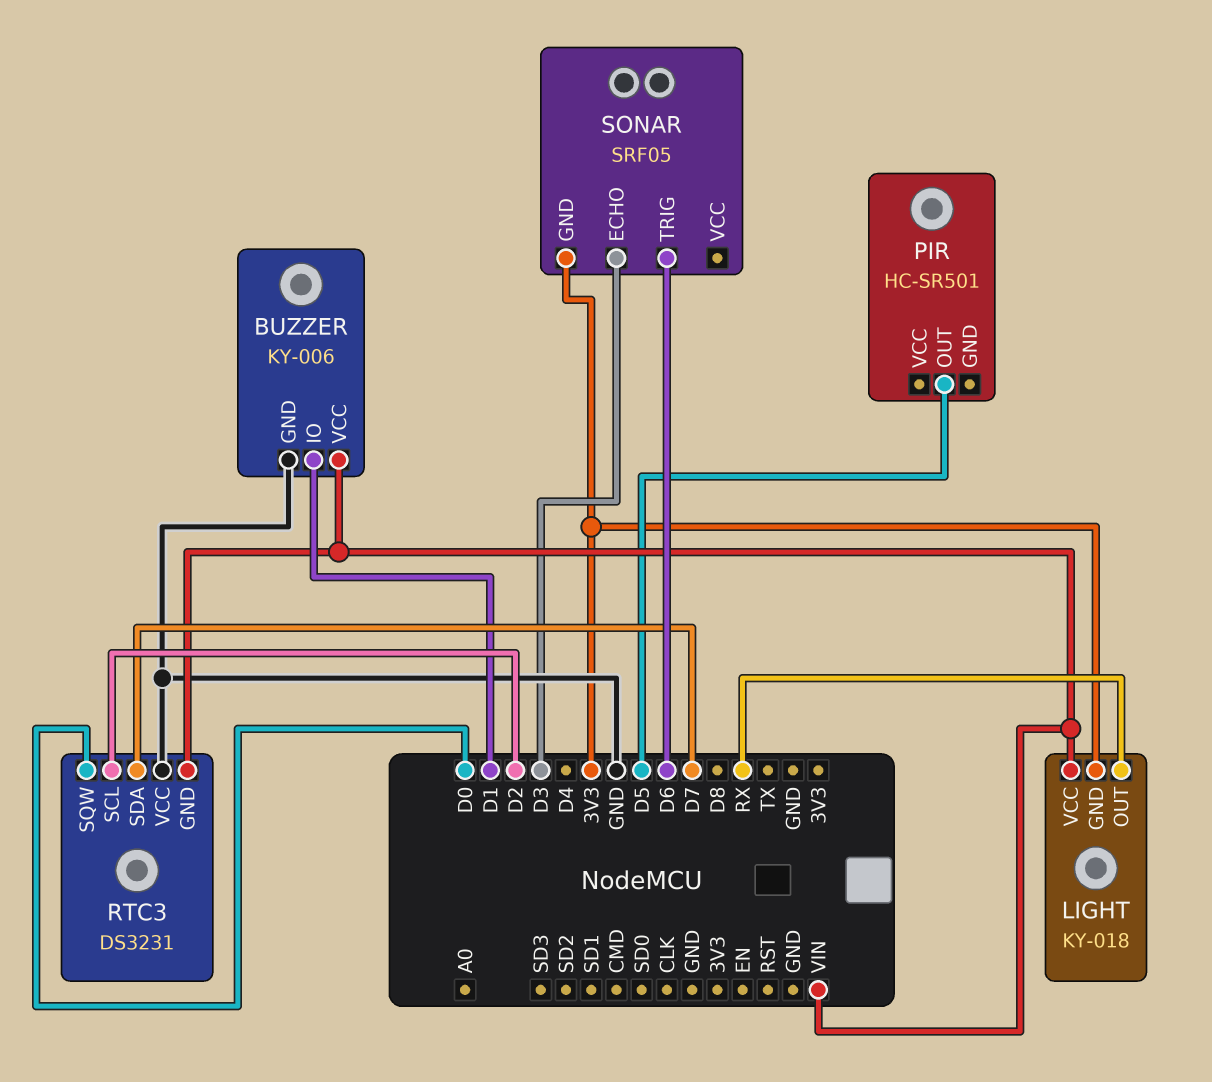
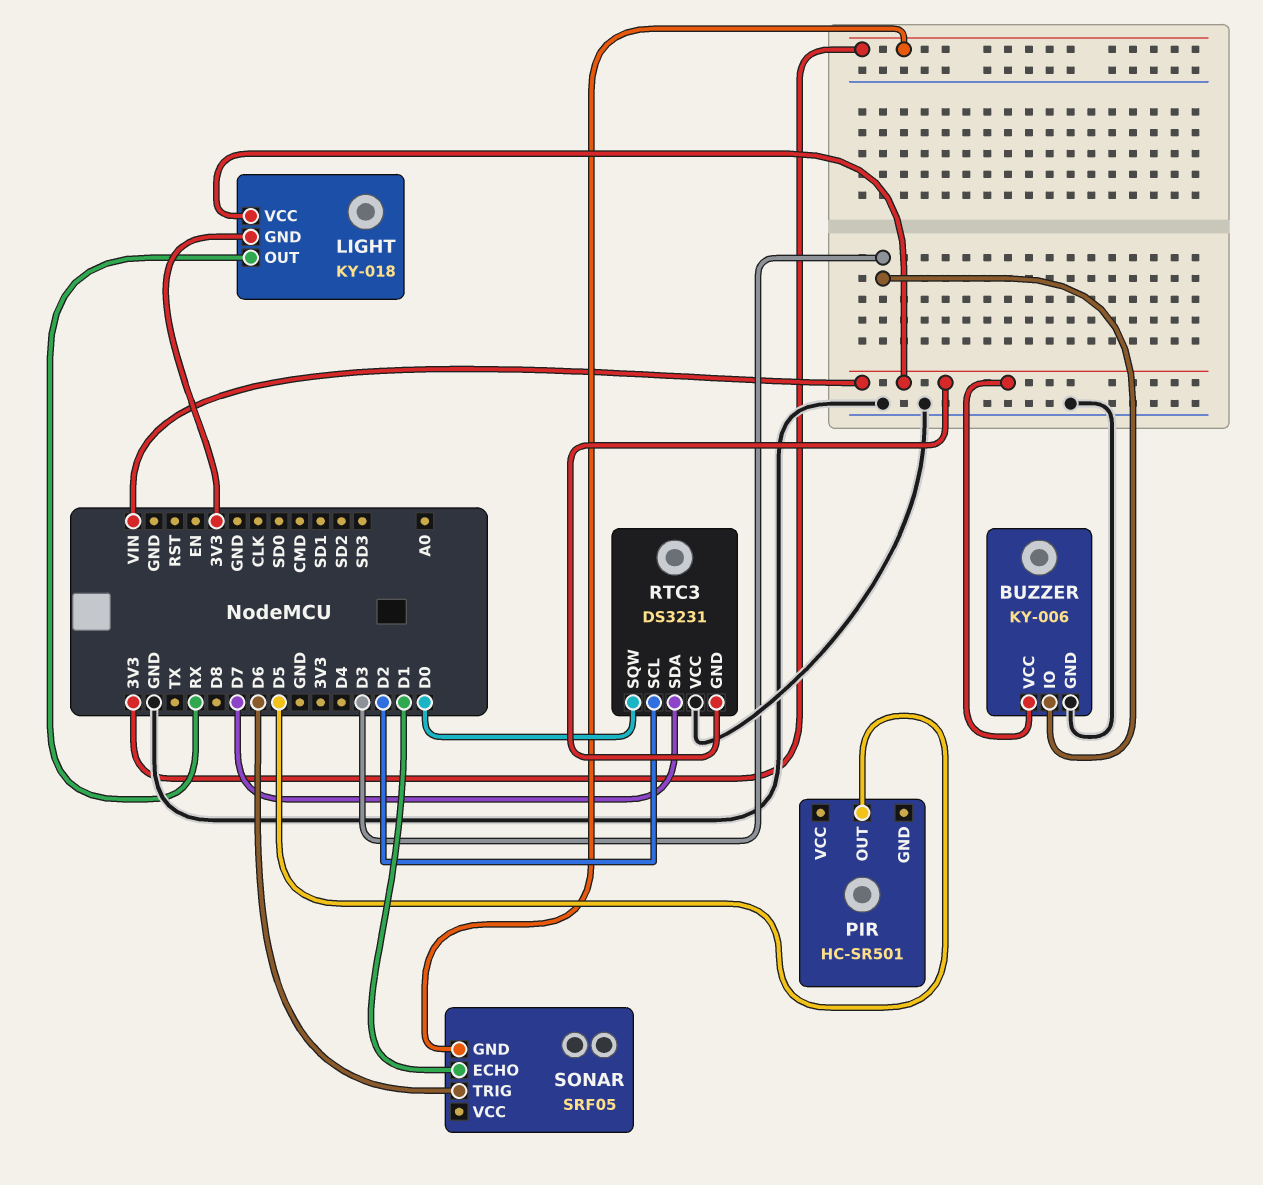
BUZZER pin IO: D1 -> D3
SONAR pin ECHO: D3 -> D1

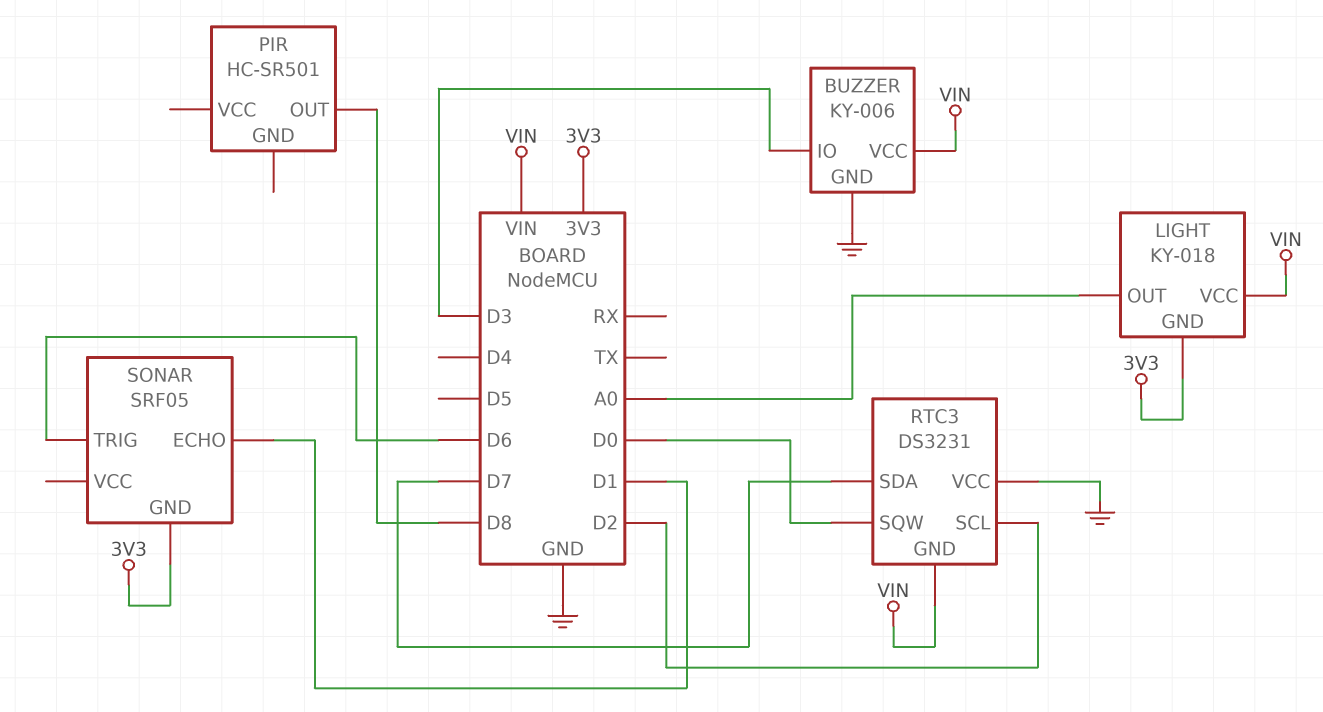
LIGHT pin OUT: RX -> A0
PIR pin OUT: D5 -> D8

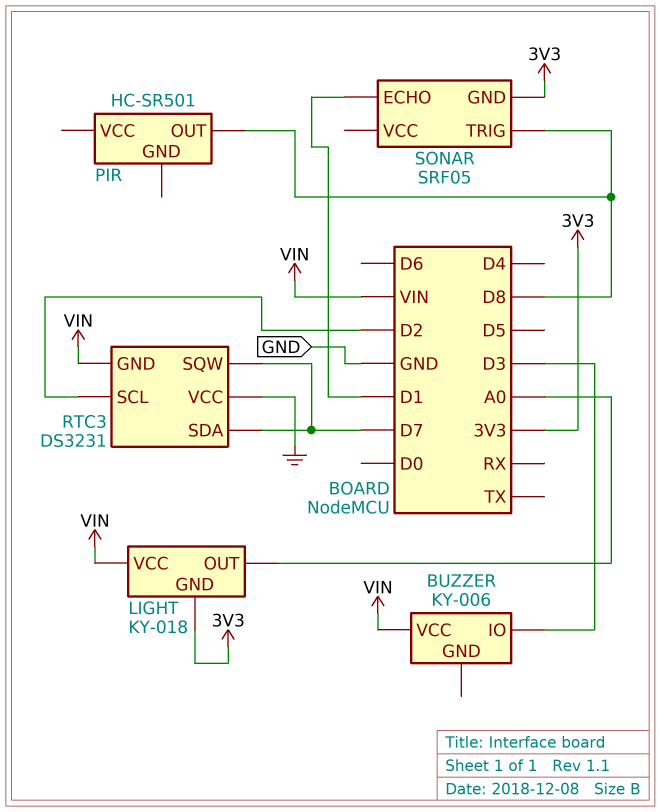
BUZZER pin GND: GND -> none
RTC3 pin SQW: D0 -> D7
SONAR pin TRIG: D6 -> D8

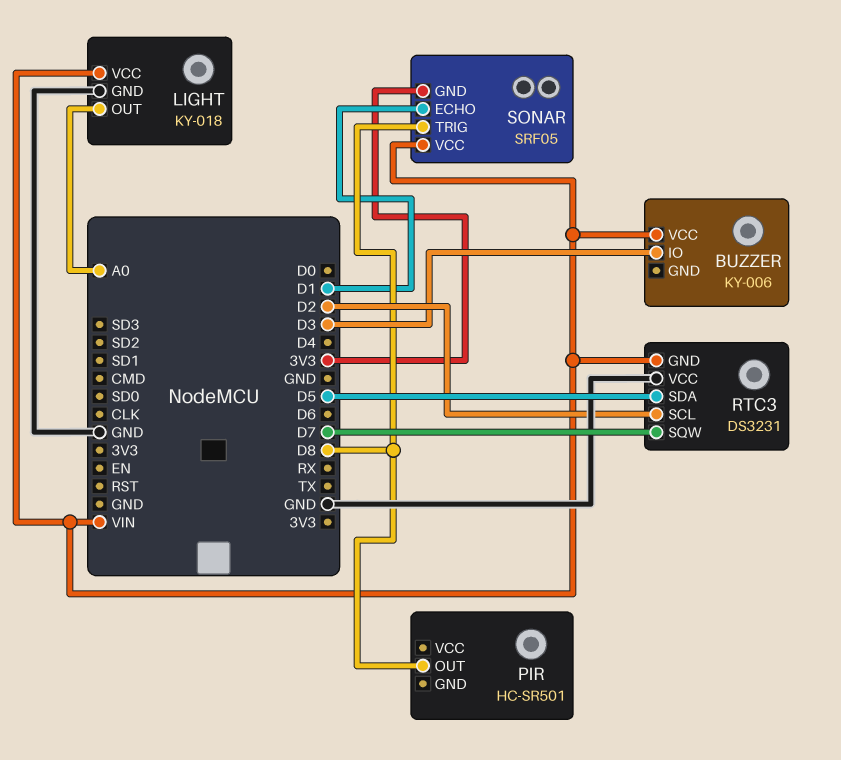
LIGHT pin GND: 3V3 -> GND
RTC3 pin SDA: D7 -> D5
SONAR pin VCC: none -> VIN

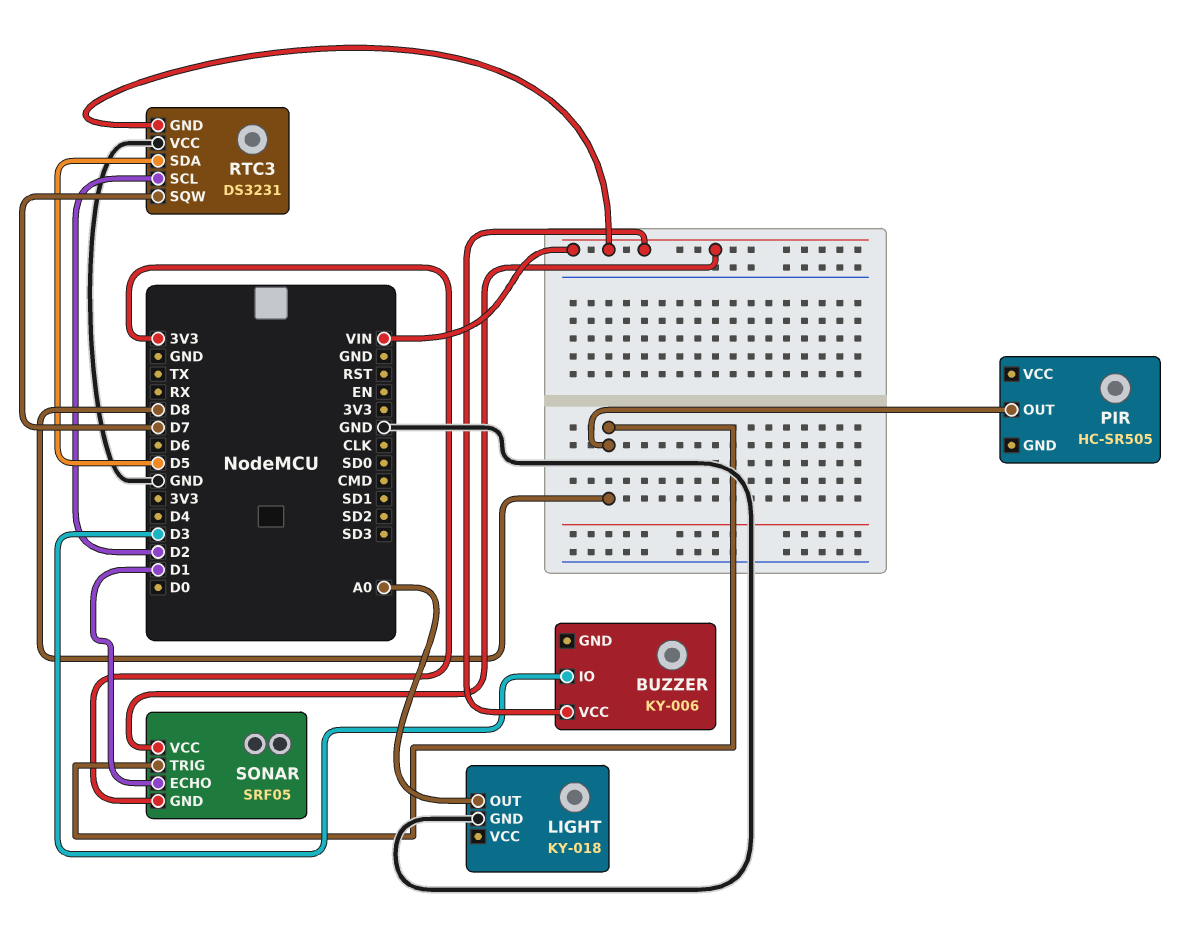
LIGHT pin VCC: VIN -> none
PIR: HC-SR501 -> HC-SR505

